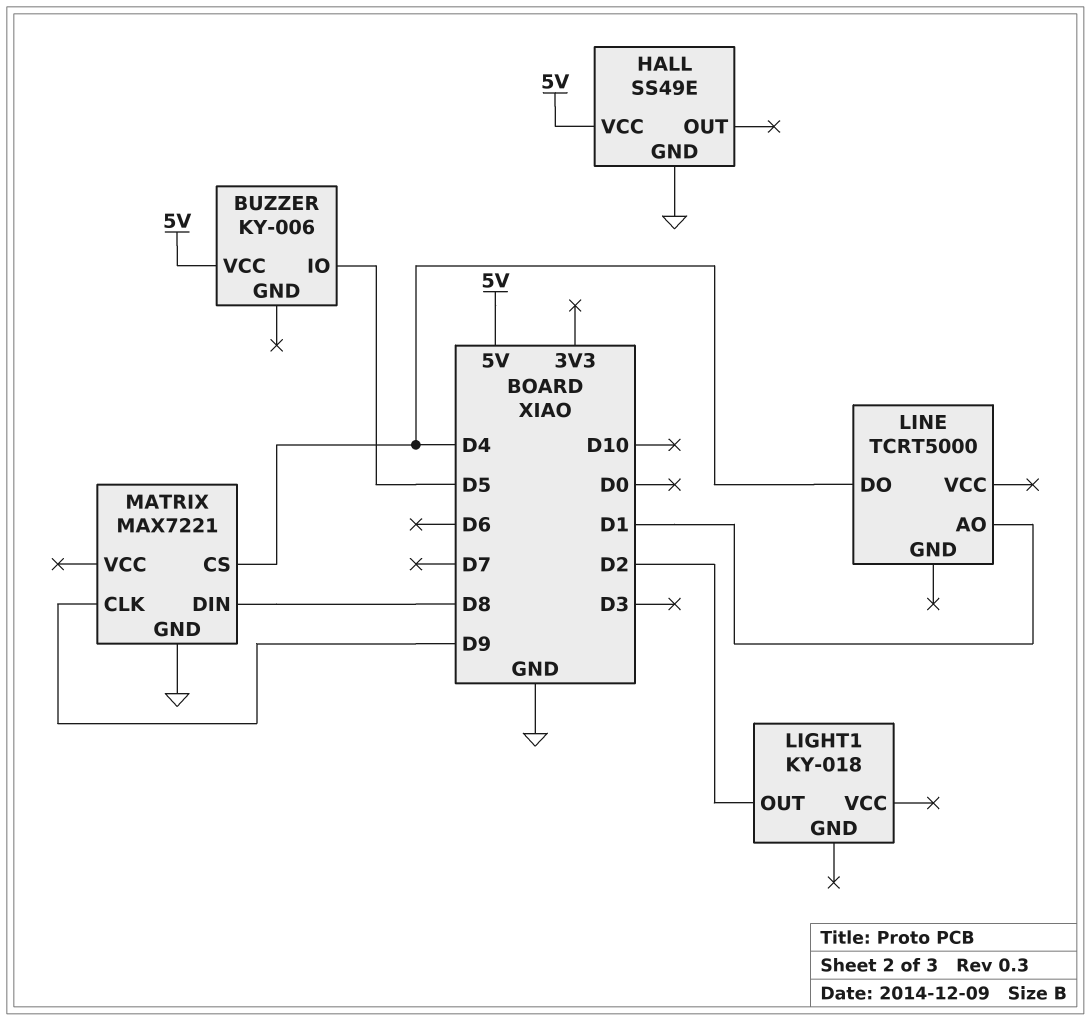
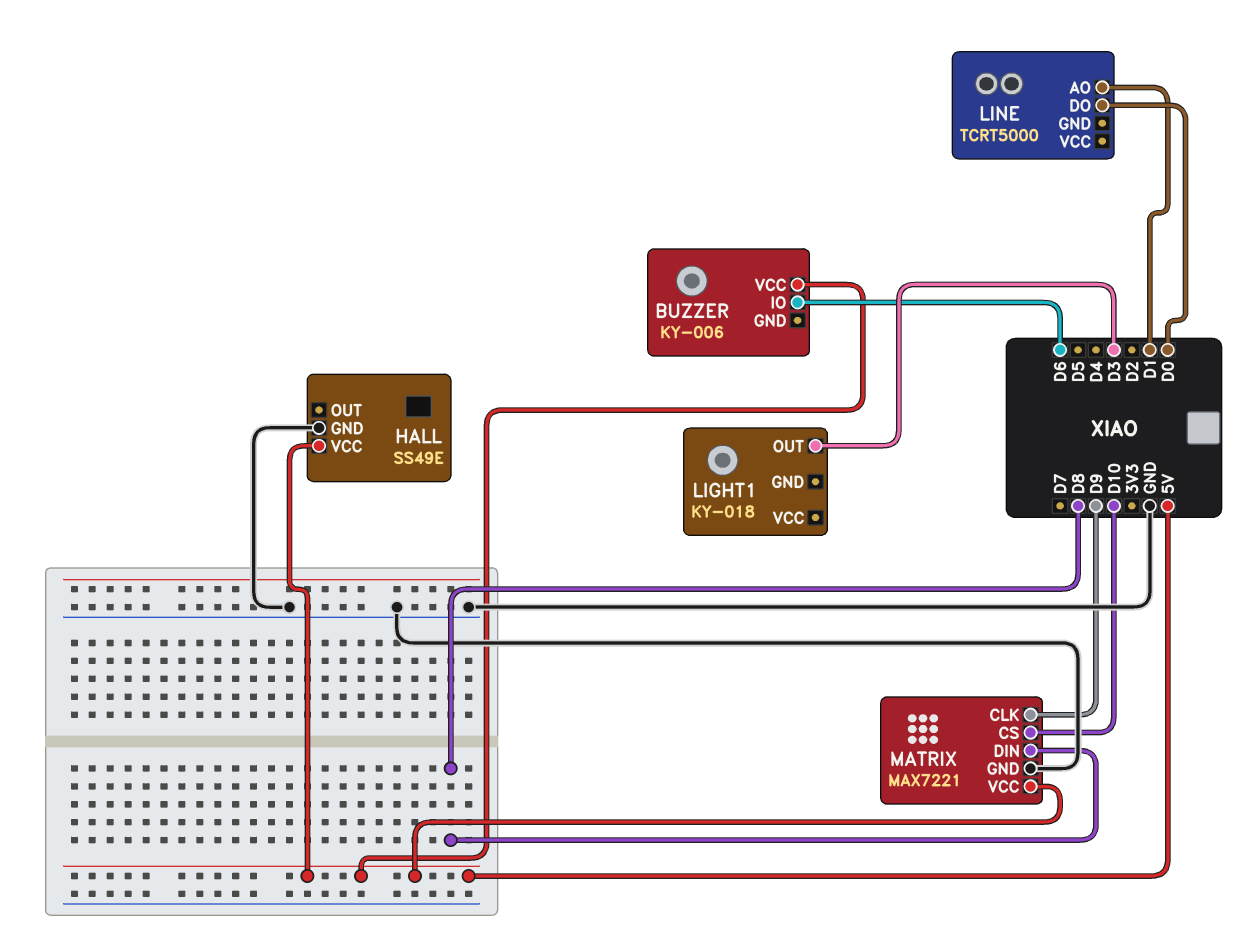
BUZZER pin IO: D5 -> D6
LIGHT1 pin OUT: D2 -> D3
LINE pin DO: D4 -> D0
MATRIX pin CS: D4 -> D10
MATRIX pin VCC: none -> 5V

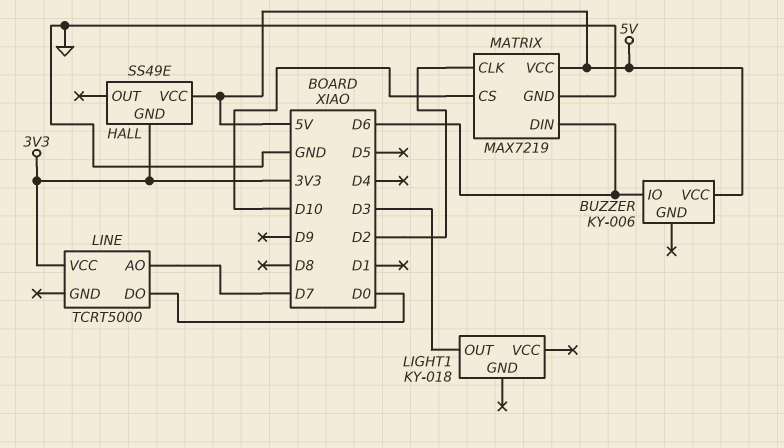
HALL pin GND: GND -> 3V3
LINE pin AO: D1 -> D7
LINE pin VCC: none -> 3V3
MATRIX: MAX7221 -> MAX7219
MATRIX pin CLK: D9 -> D2
MATRIX pin DIN: D8 -> D6

